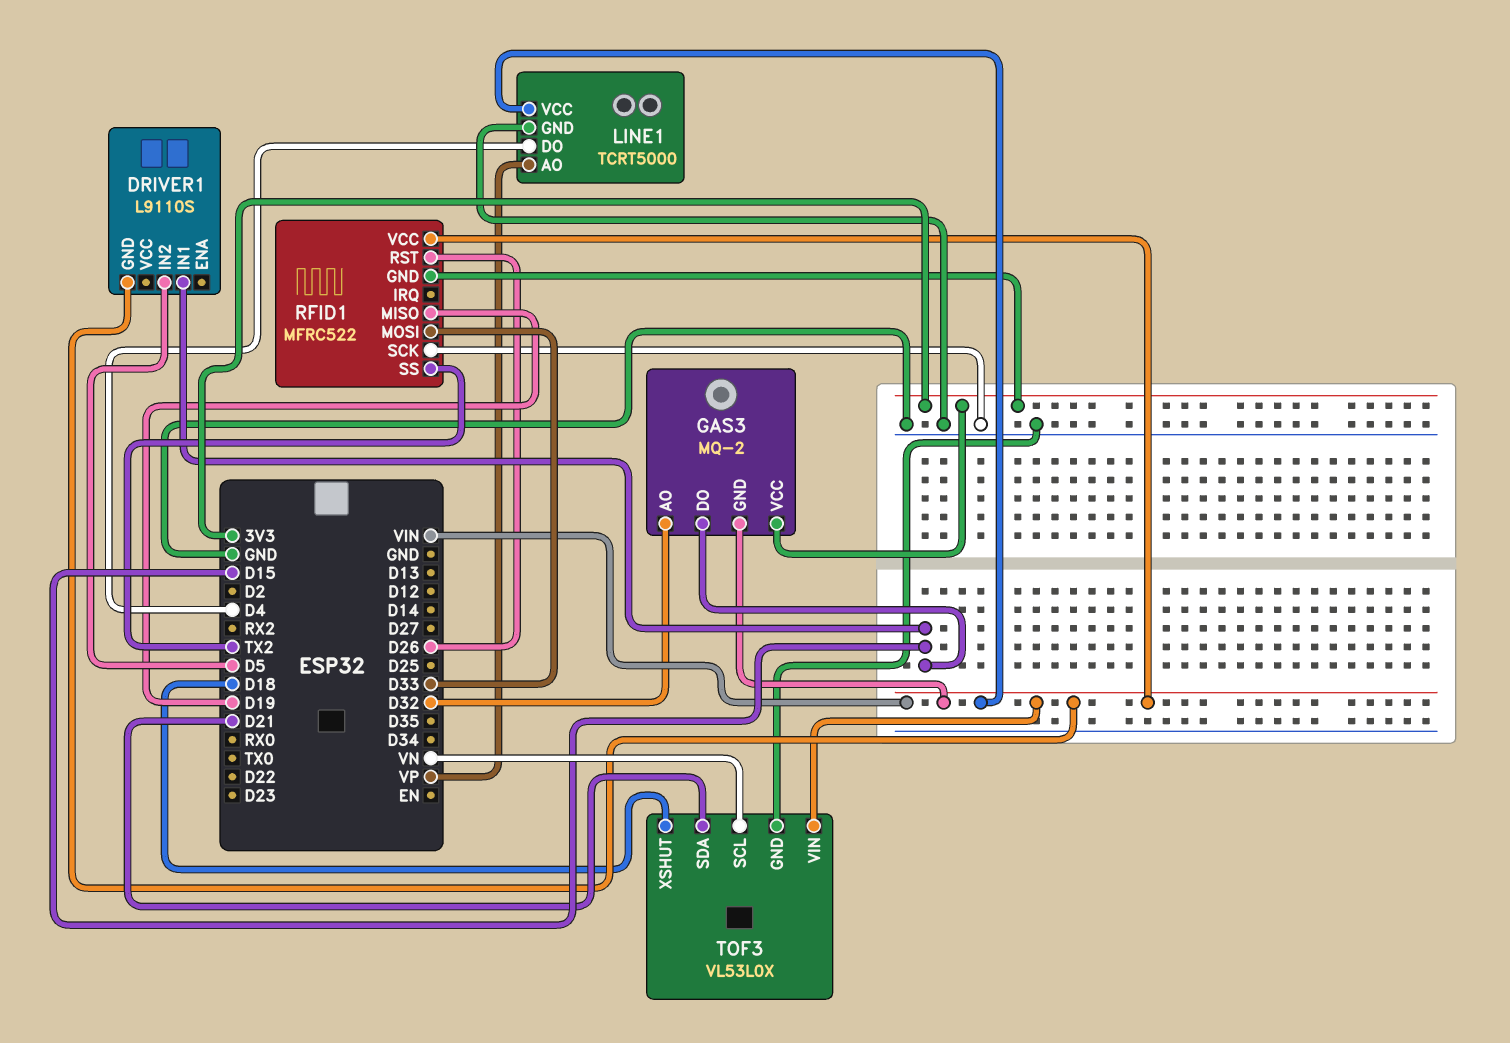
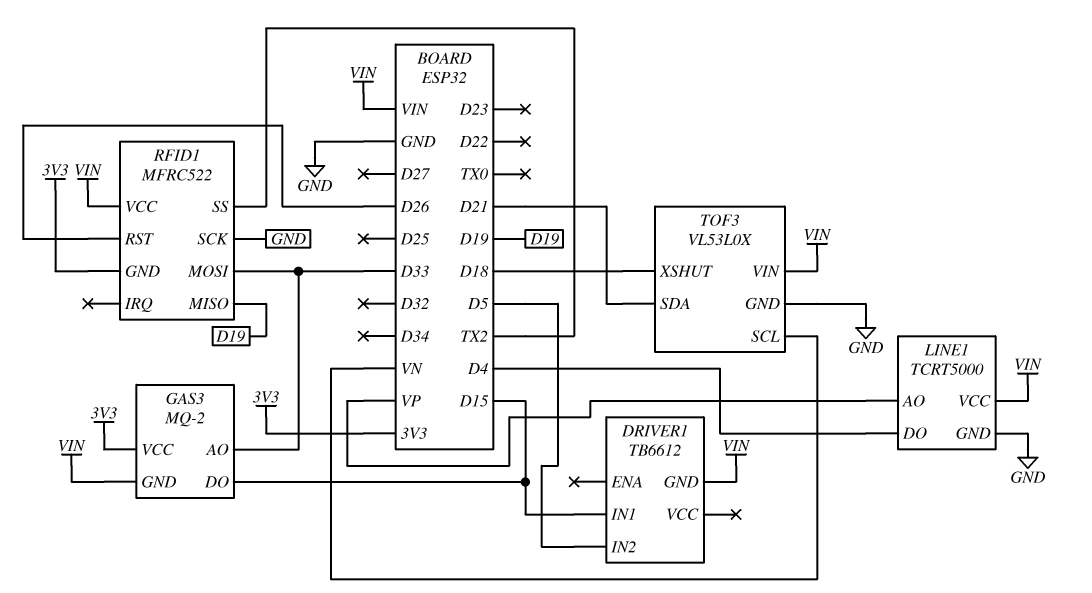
DRIVER1: L9110S -> TB6612
GAS3 pin AO: D32 -> D33

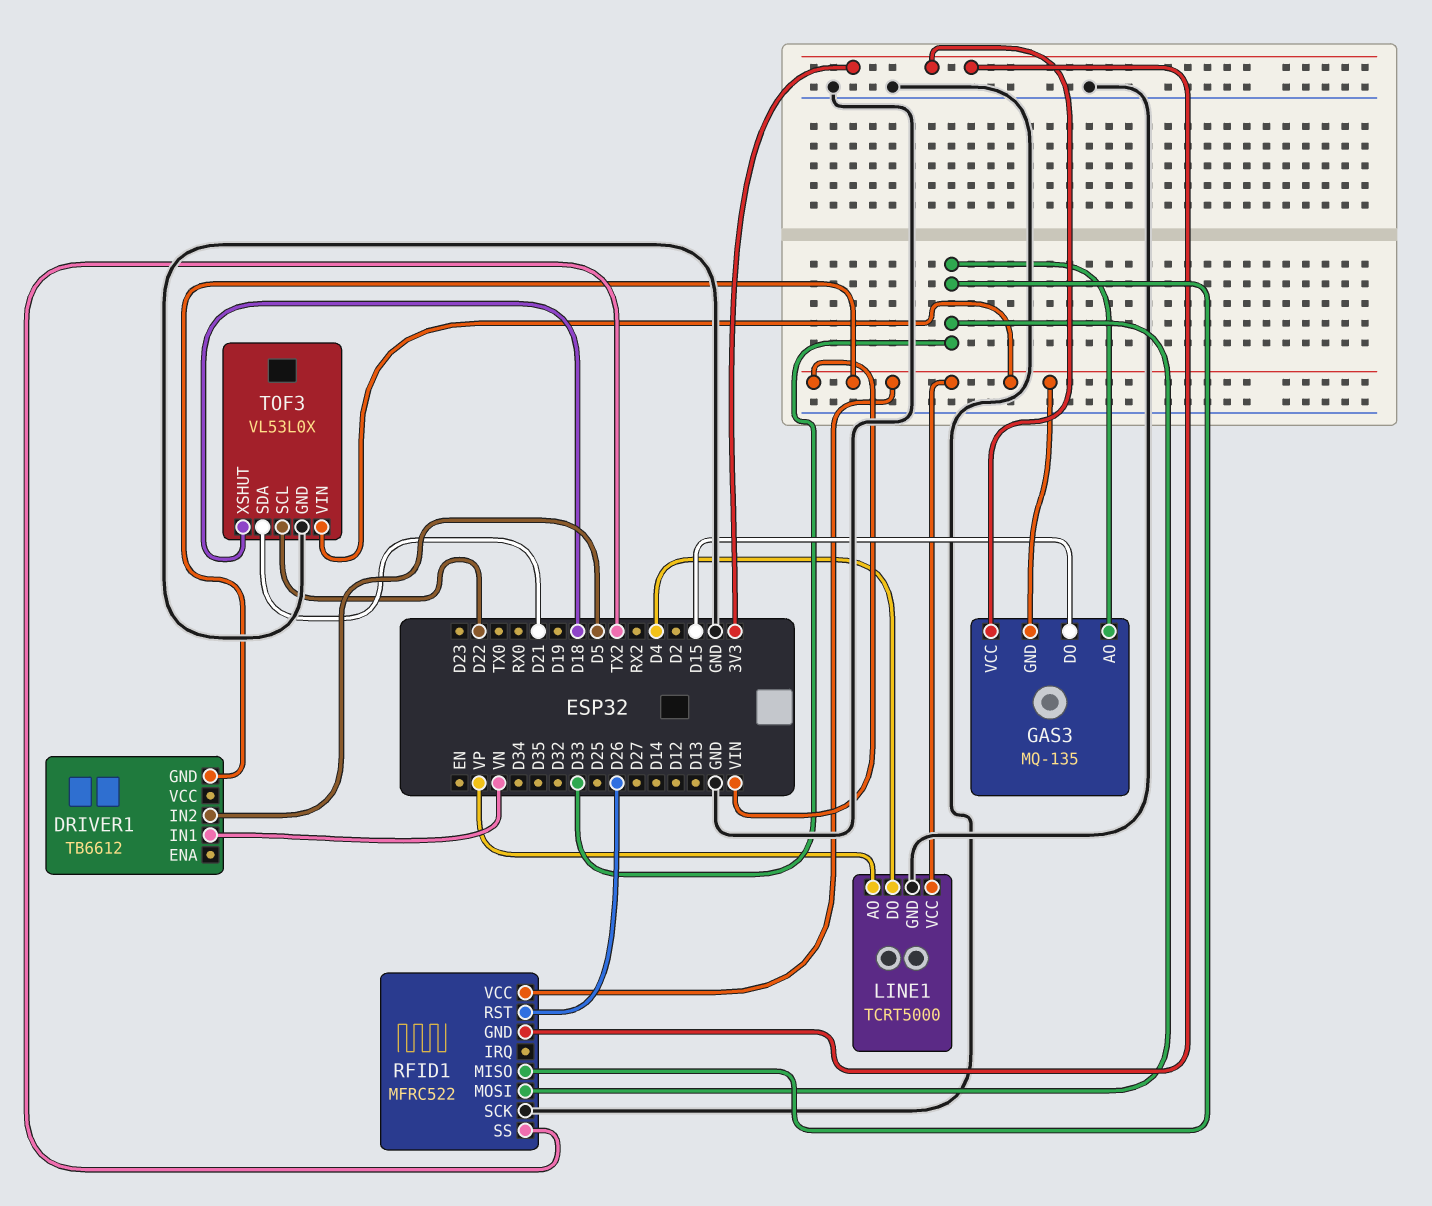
DRIVER1 pin IN1: D15 -> VN
GAS3: MQ-2 -> MQ-135
RFID1 pin MISO: D19 -> D33
TOF3 pin SCL: VN -> D22

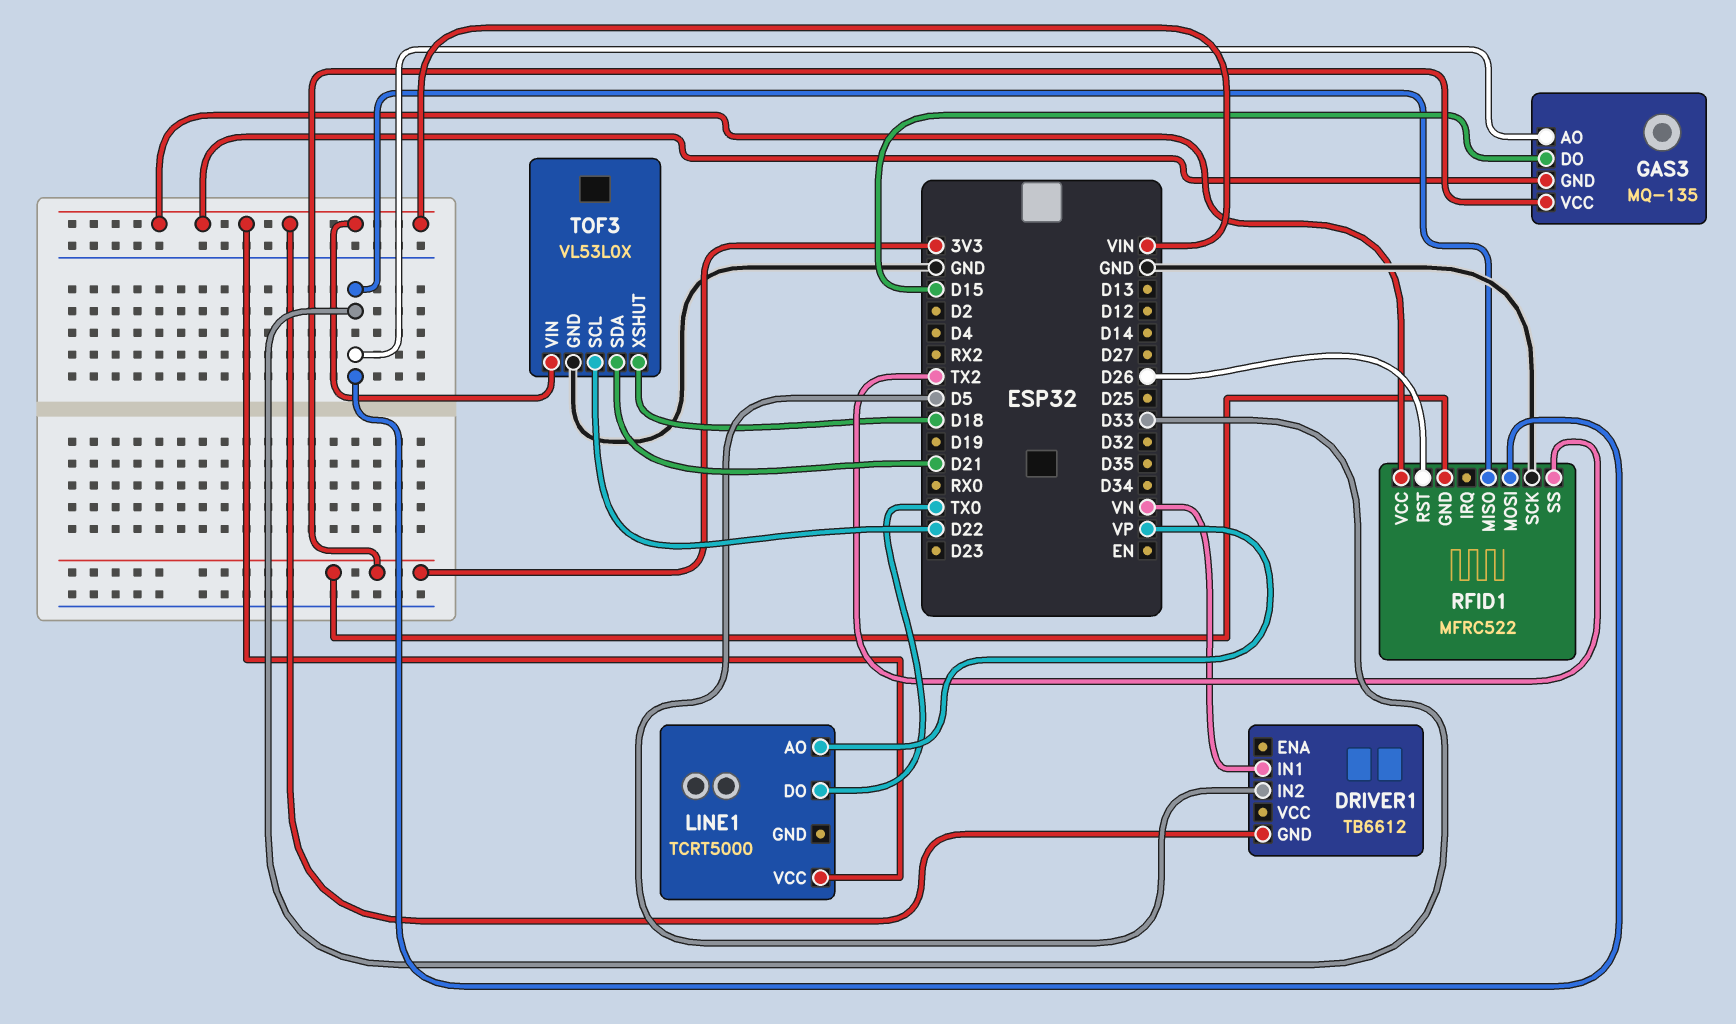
LINE1 pin DO: D4 -> TX0
LINE1 pin GND: GND -> none

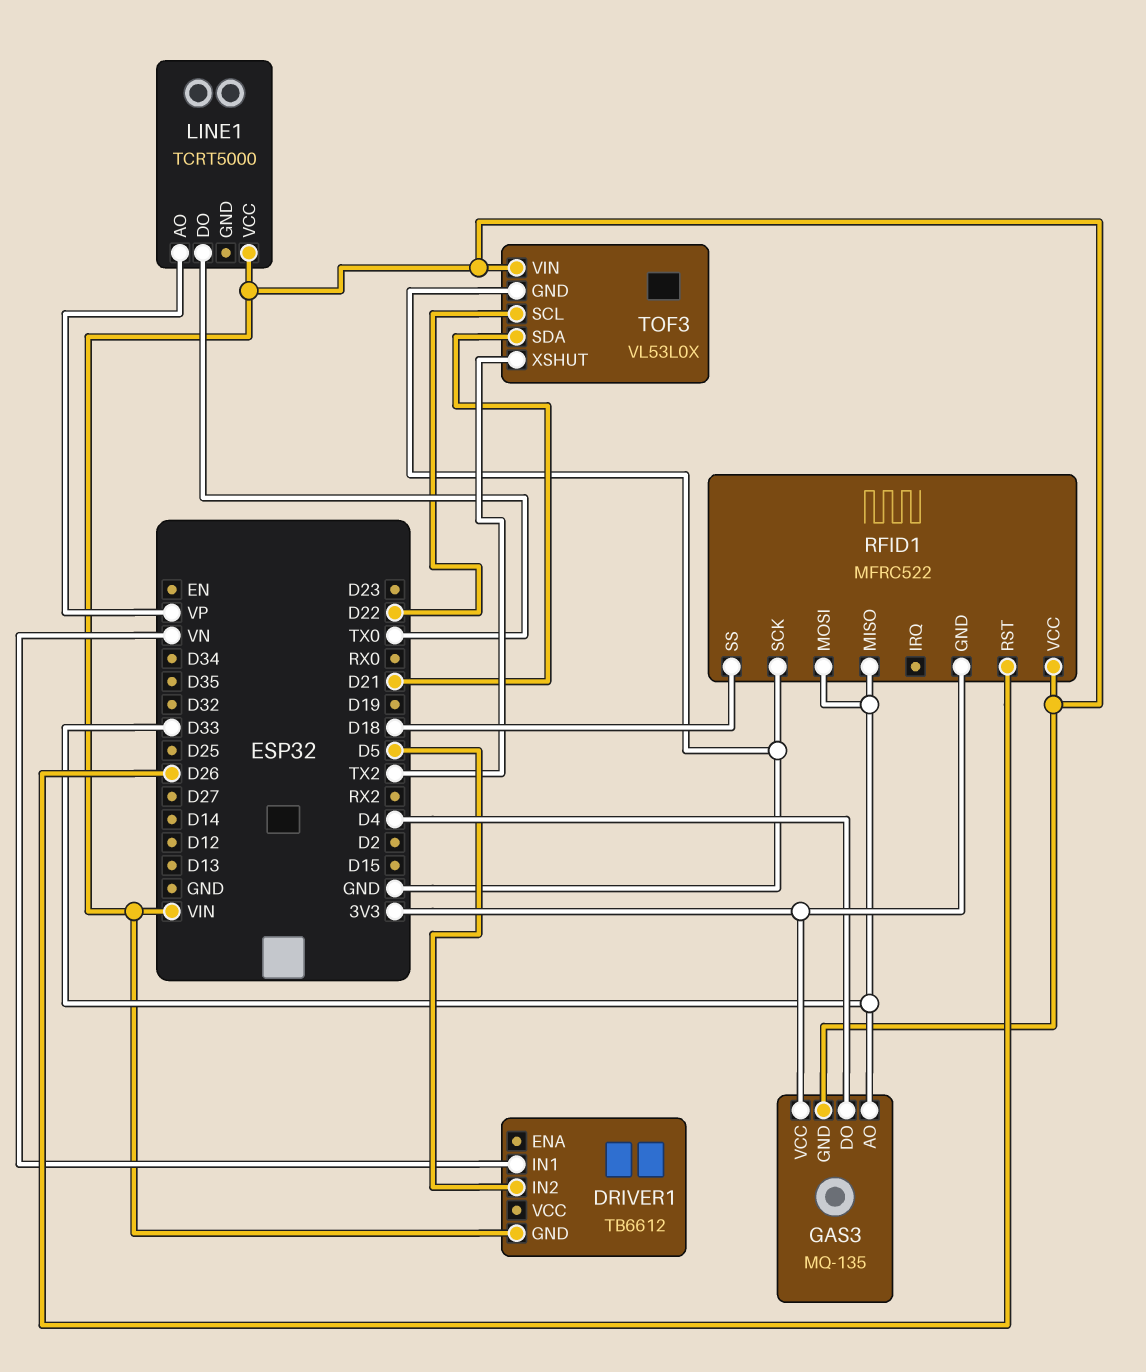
GAS3 pin DO: D15 -> D4
RFID1 pin SS: TX2 -> D18
TOF3 pin XSHUT: D18 -> TX2

